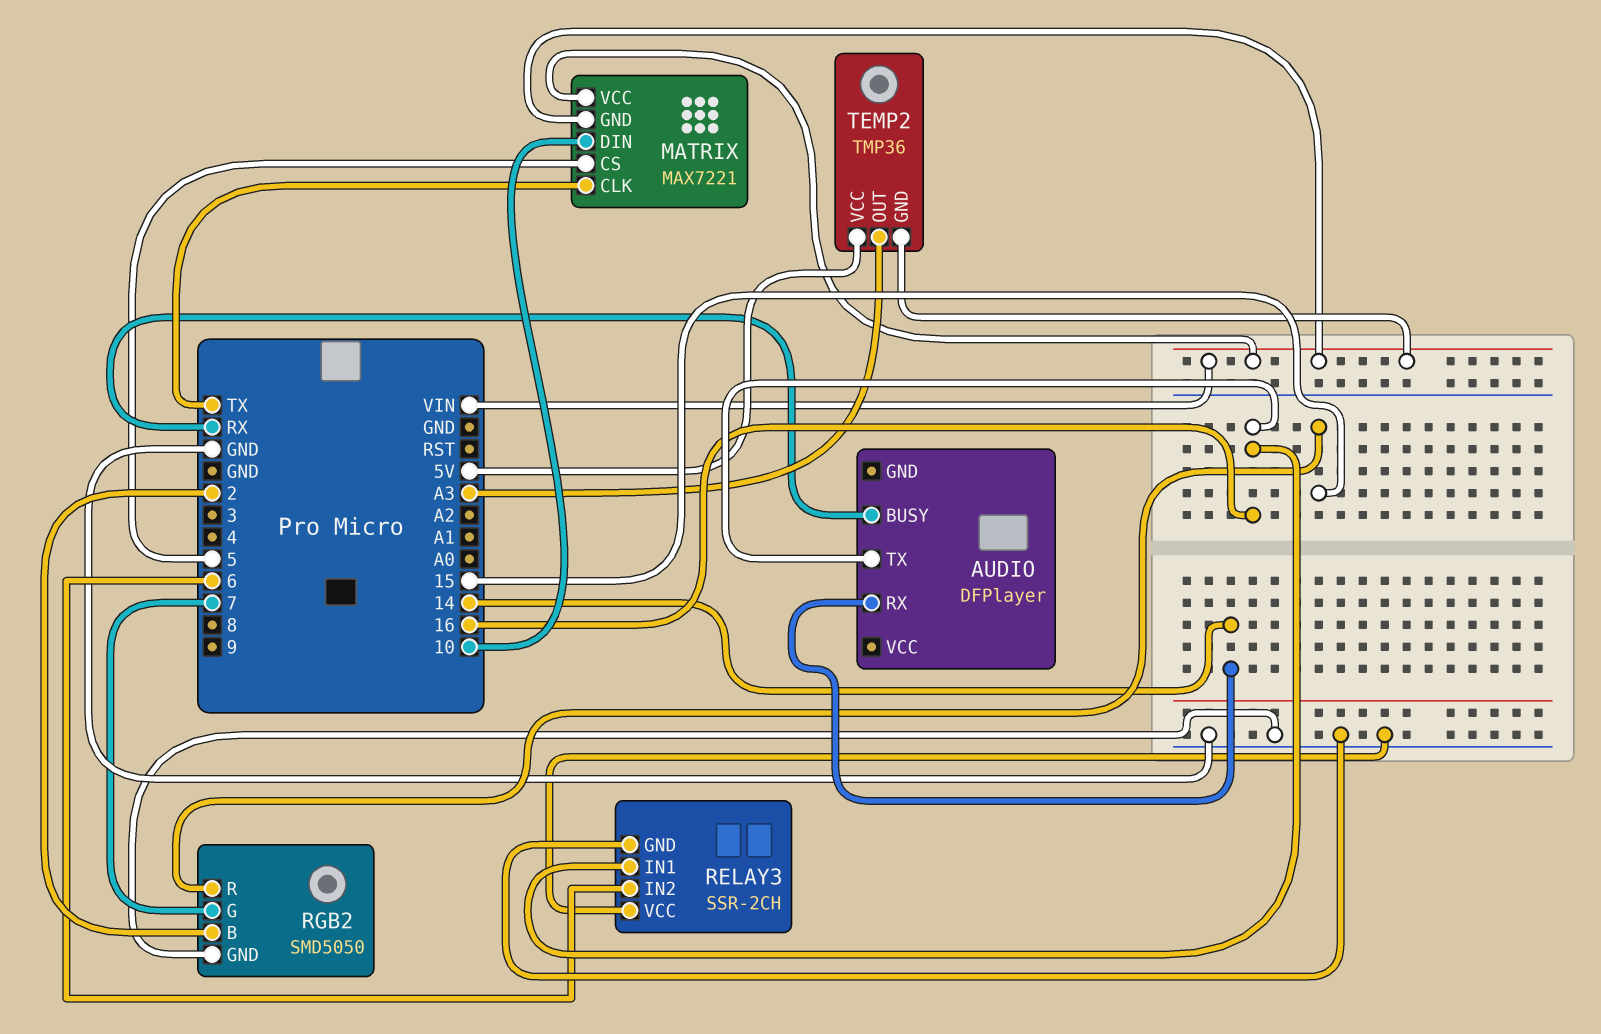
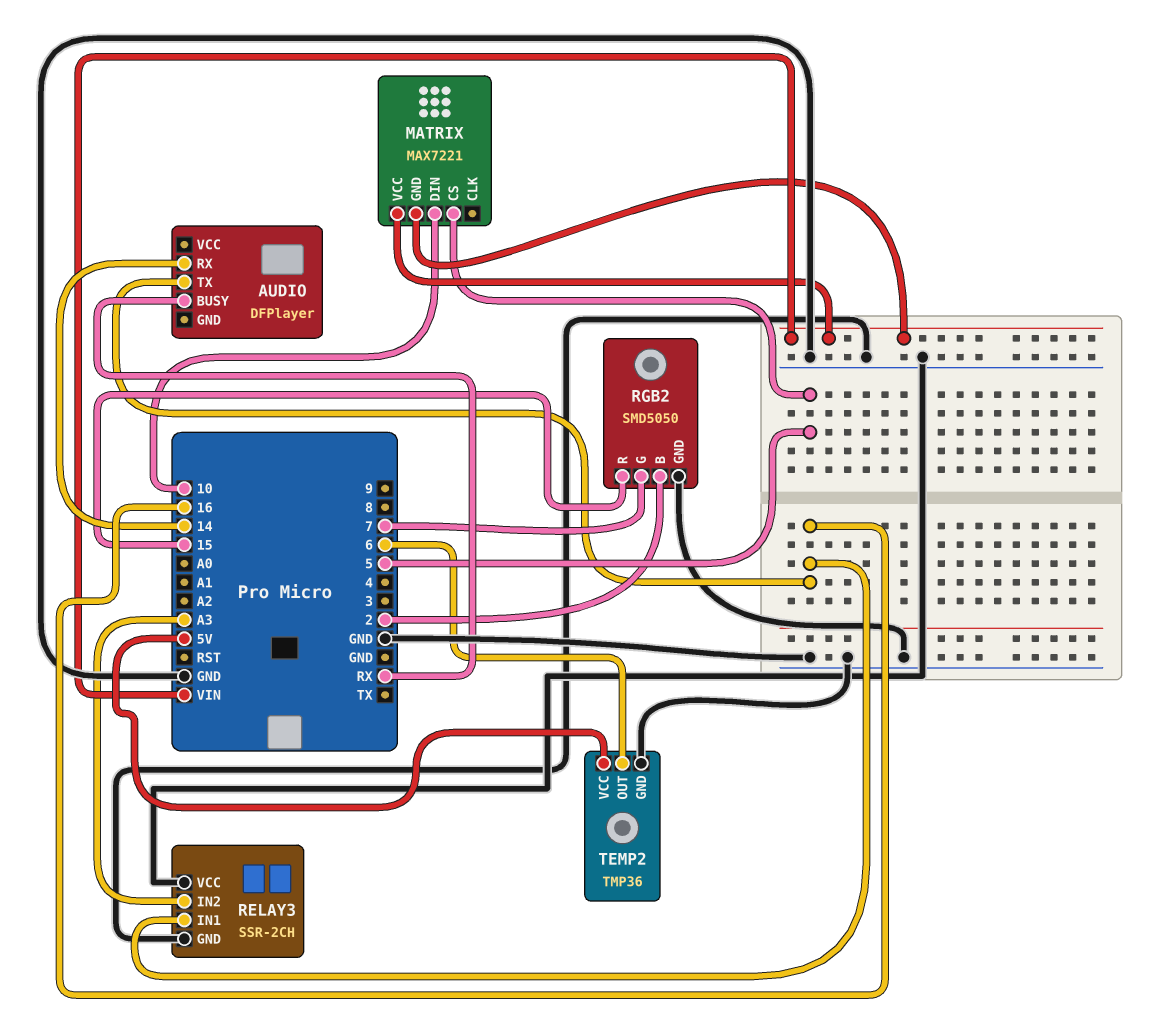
MATRIX pin CLK: TX -> none
RELAY3 pin IN2: 6 -> A3
TEMP2 pin GND: VIN -> GND
TEMP2 pin OUT: A3 -> 6

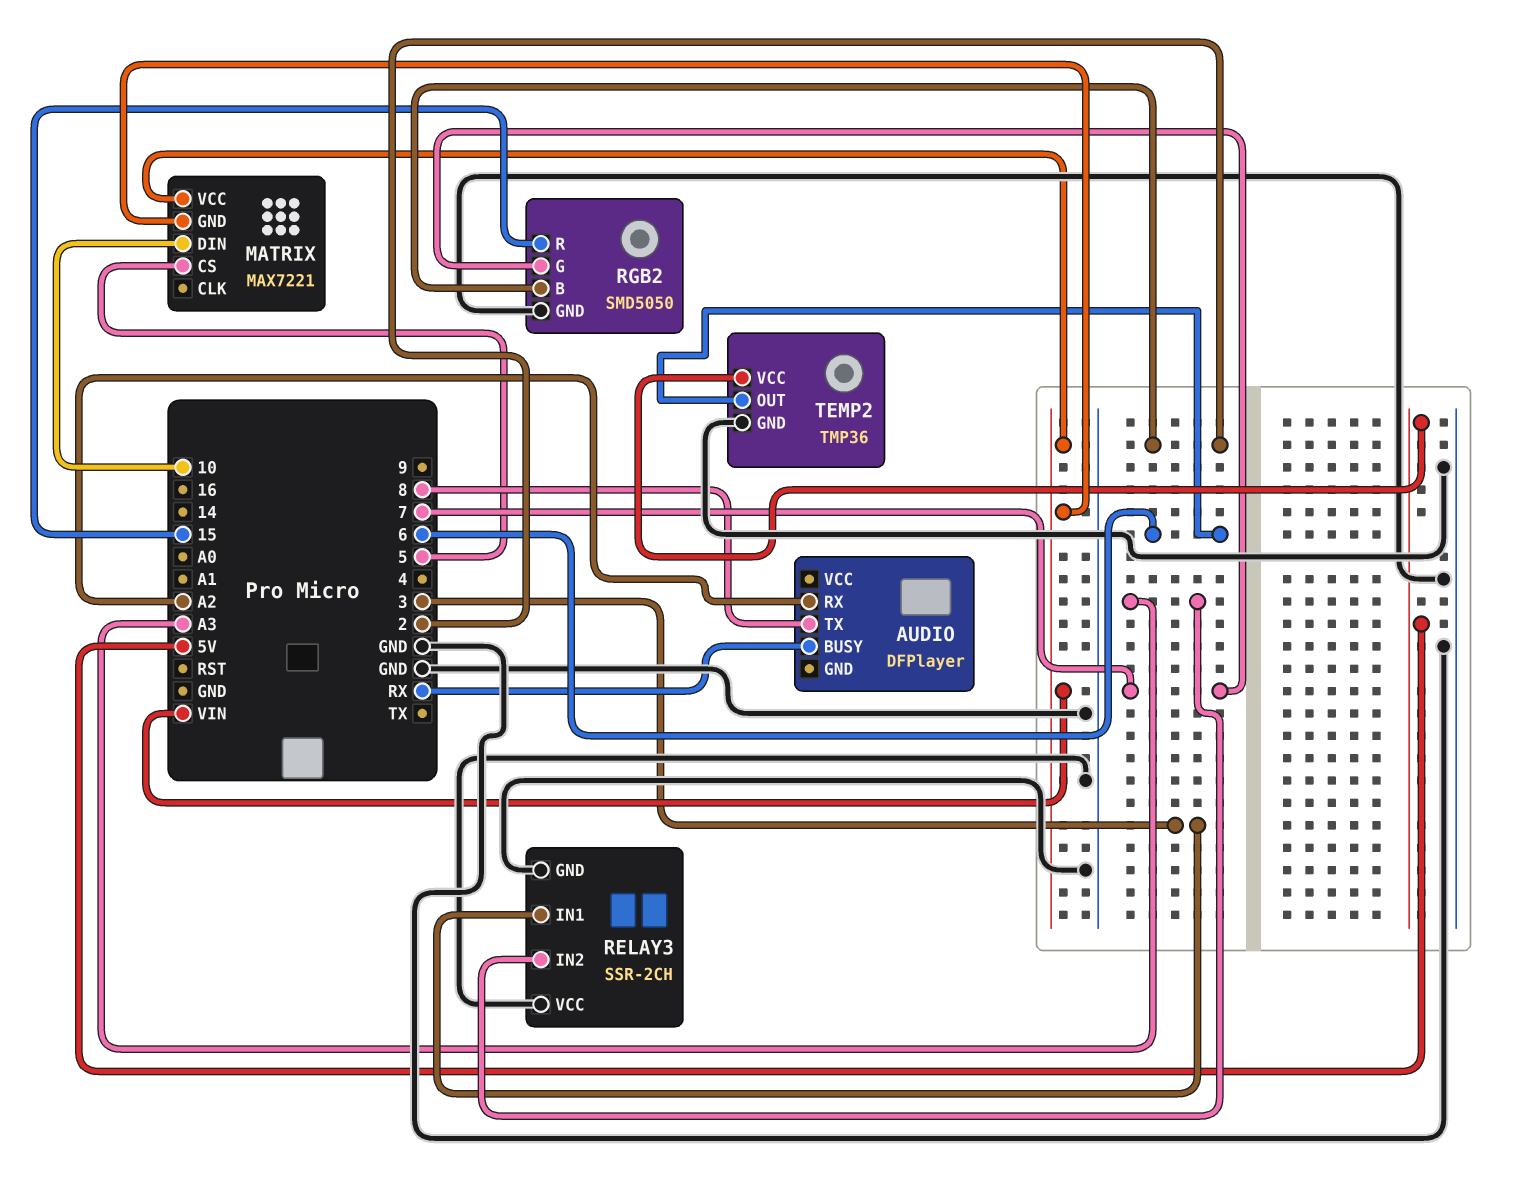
AUDIO pin RX: 14 -> A2
AUDIO pin TX: 16 -> 8
RELAY3 pin IN1: 16 -> 3

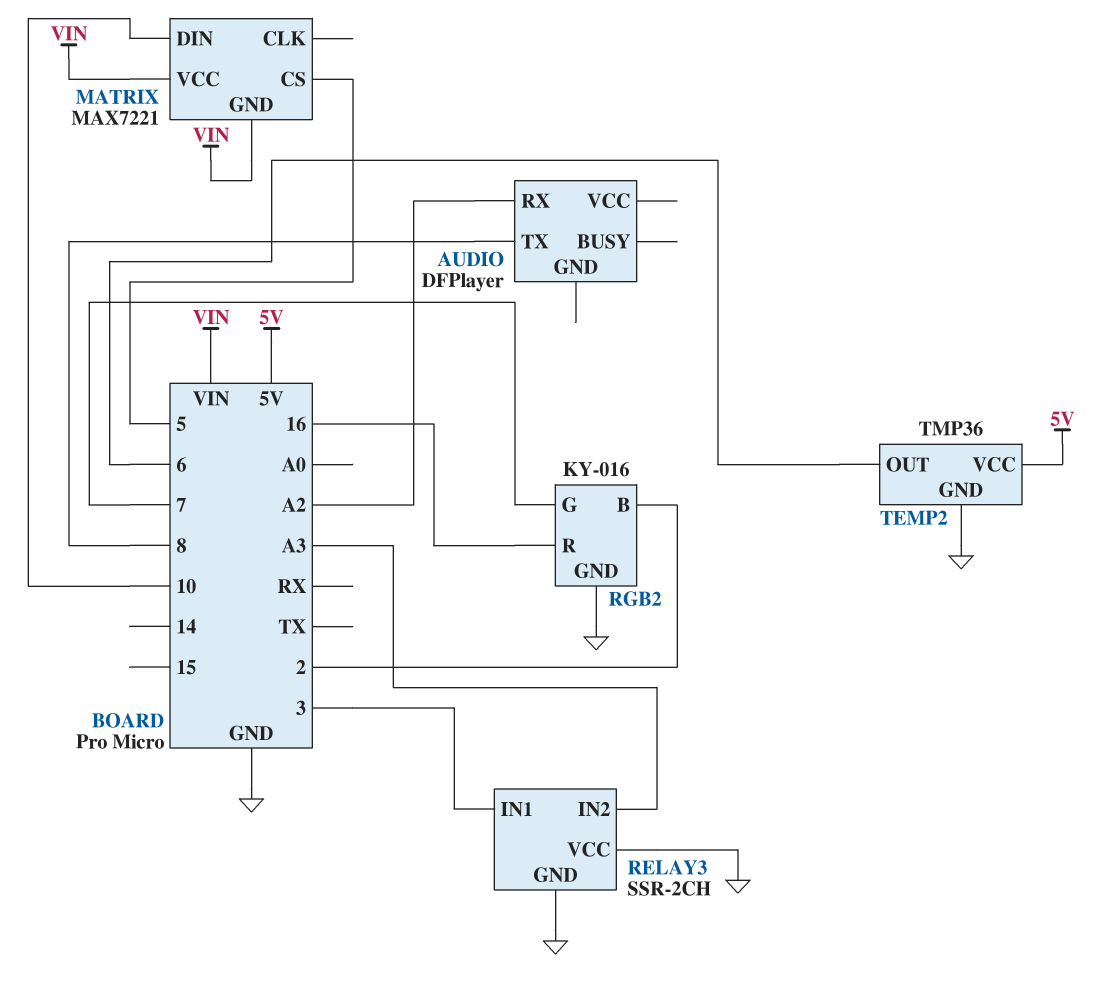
AUDIO pin BUSY: RX -> none
RGB2: SMD5050 -> KY-016
RGB2 pin R: 15 -> 16

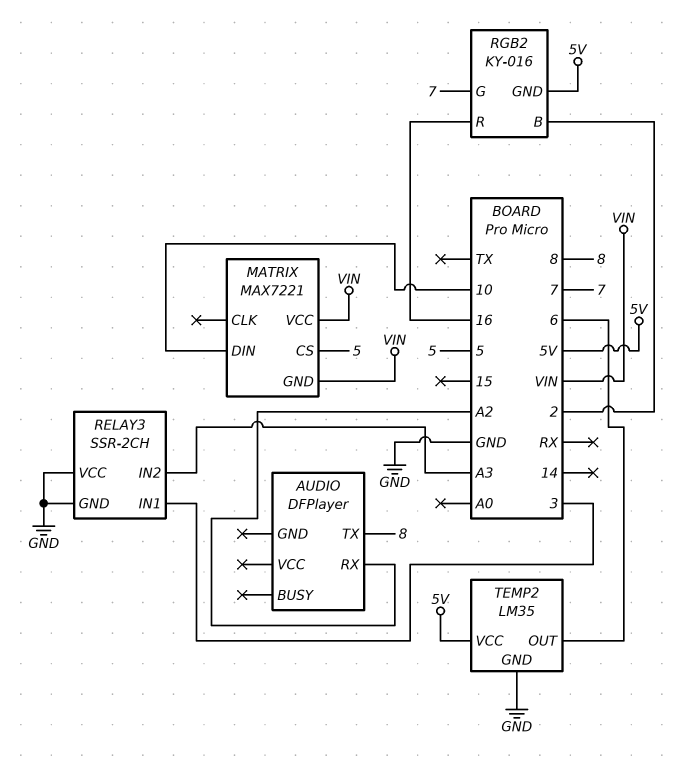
RGB2 pin GND: GND -> 5V
TEMP2: TMP36 -> LM35

